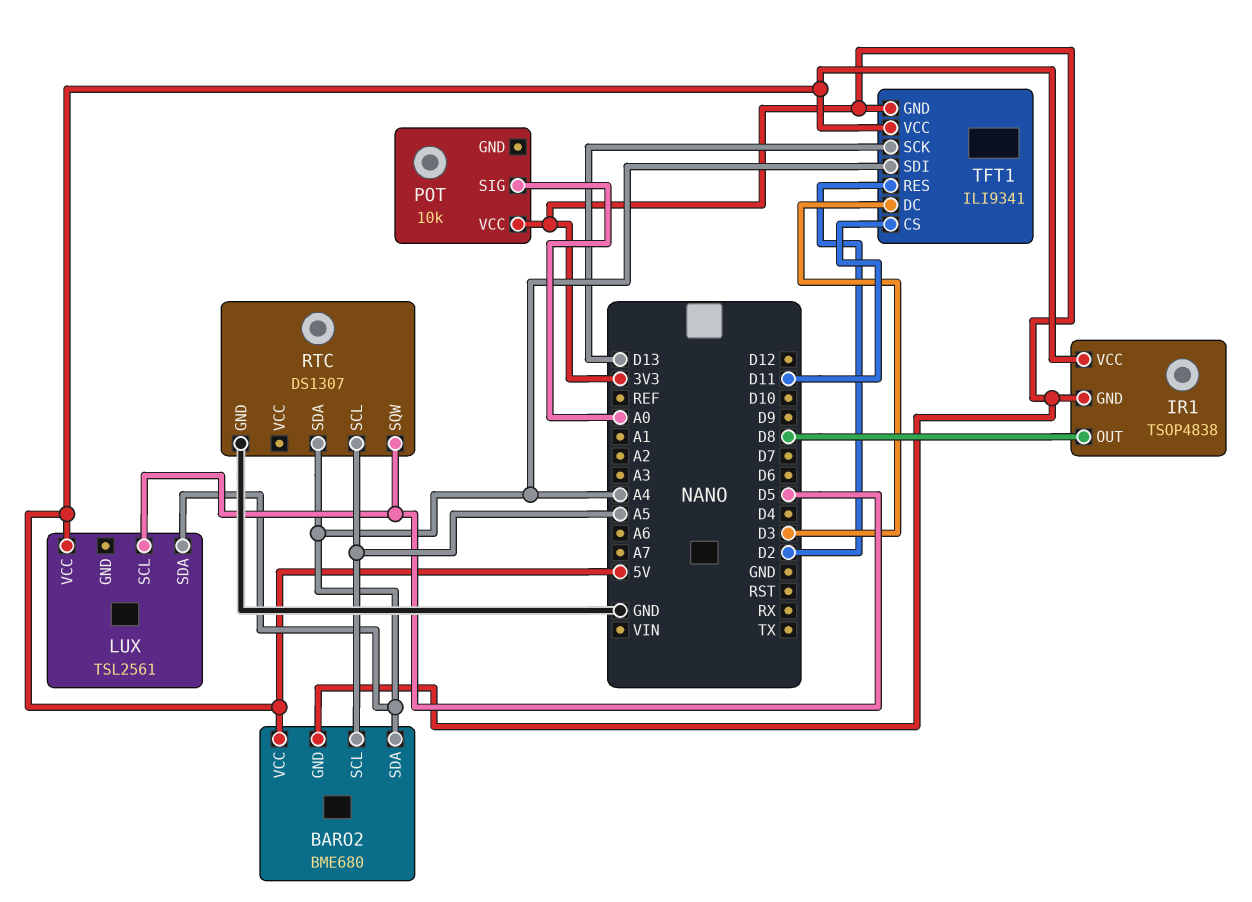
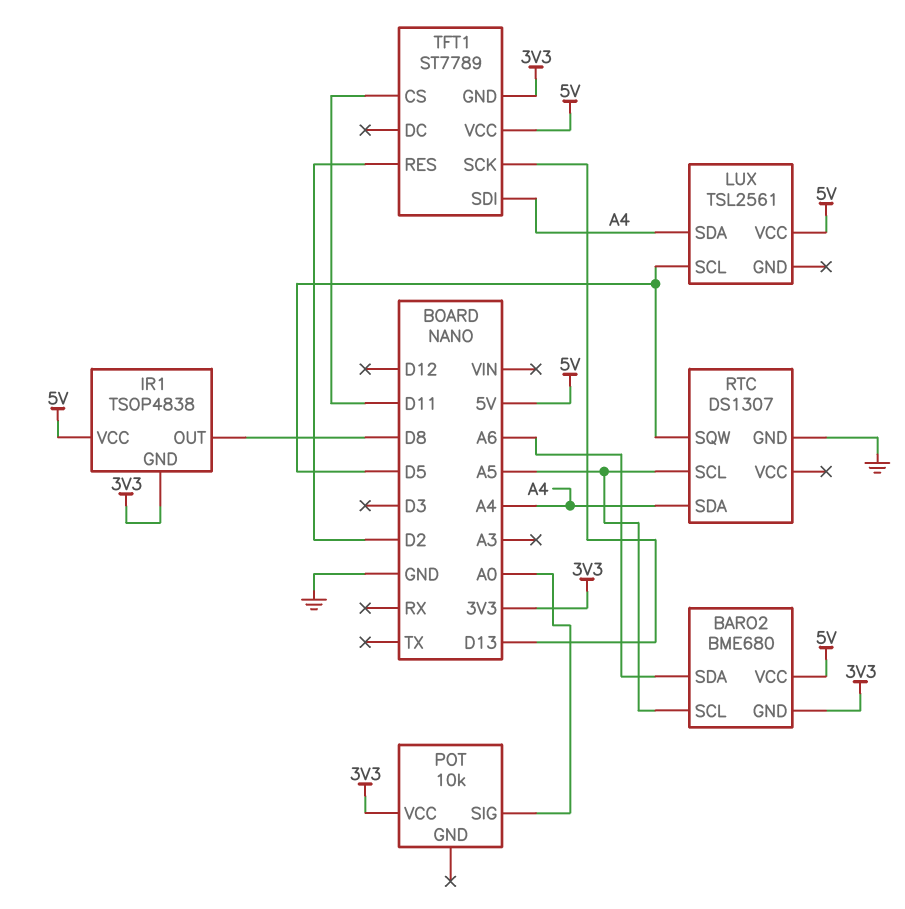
BARO2 pin SDA: A4 -> A6
TFT1: ILI9341 -> ST7789
TFT1 pin DC: D3 -> none

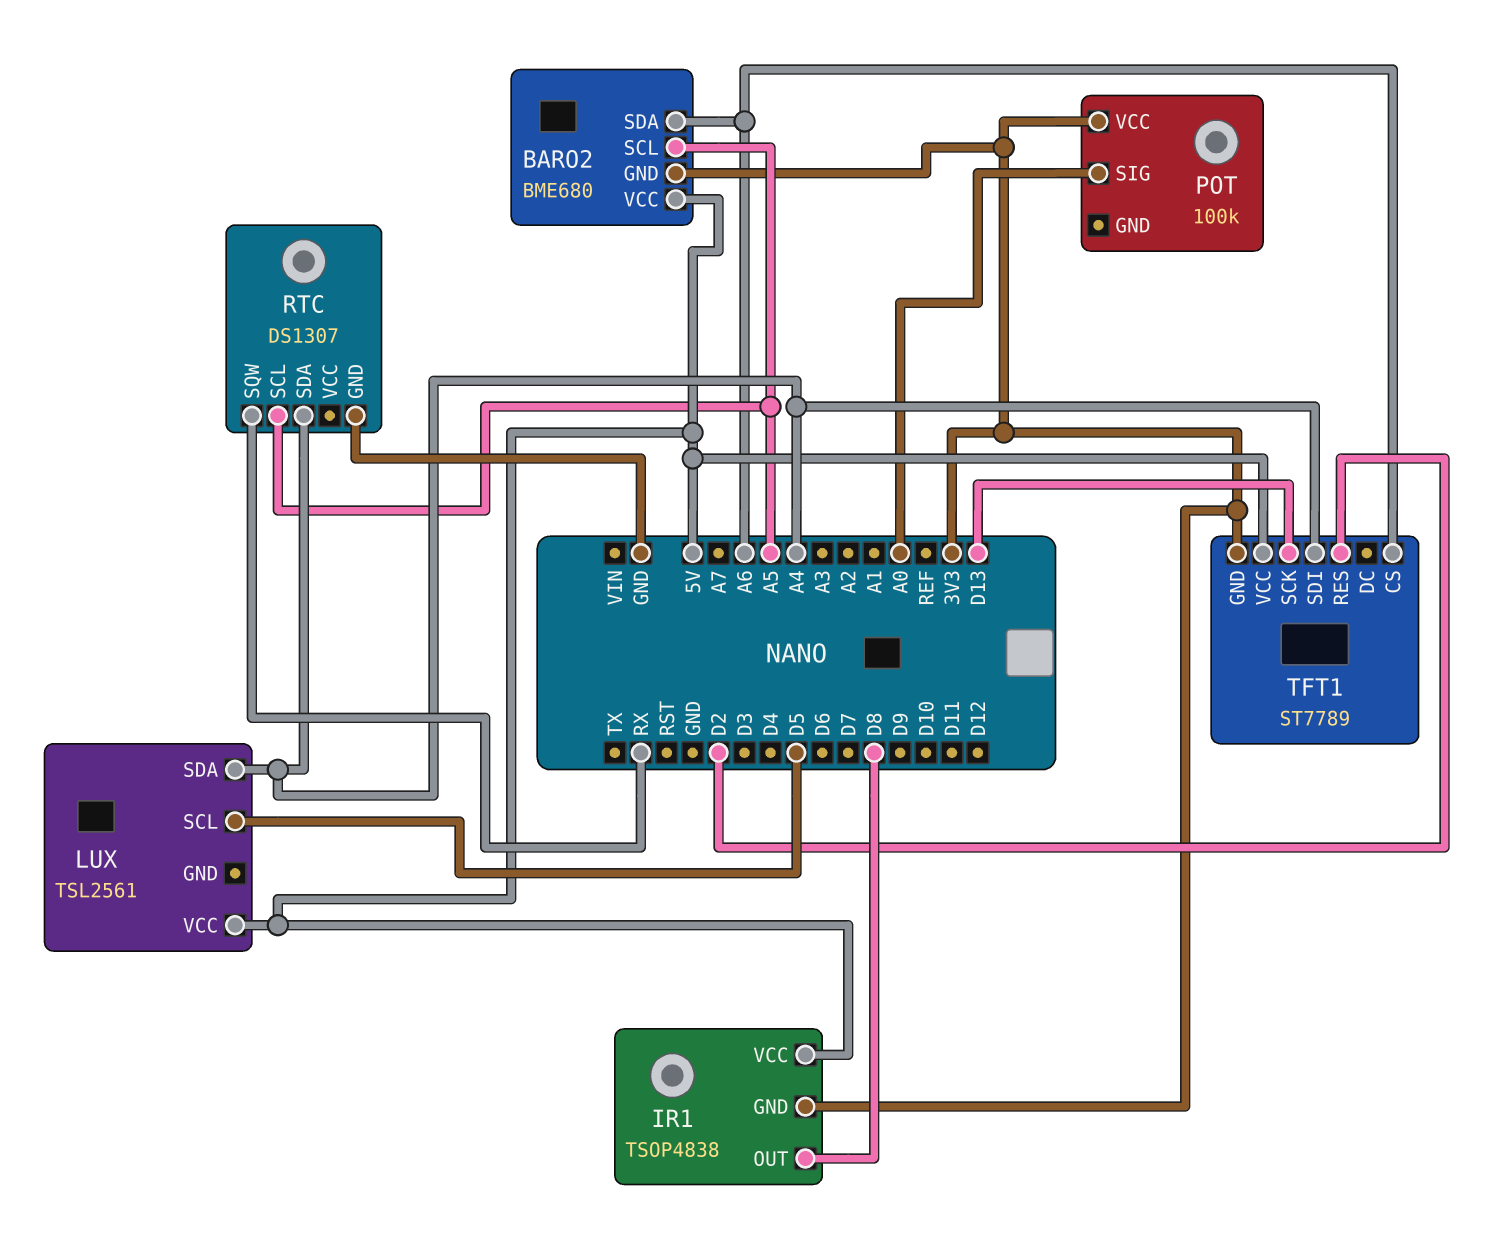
POT: 10k -> 100k
RTC pin SQW: D5 -> RX
TFT1 pin CS: D11 -> A6

